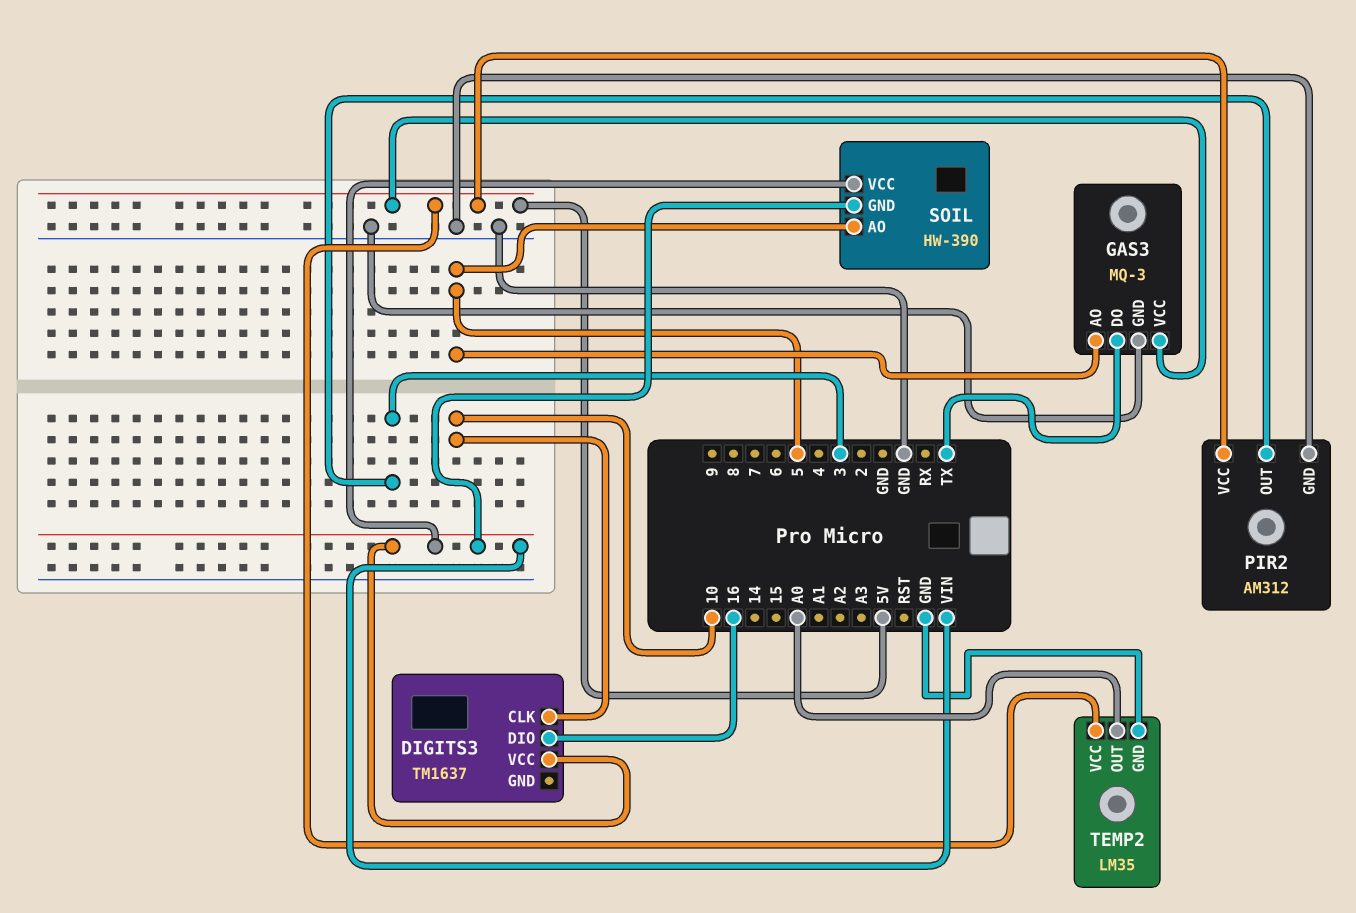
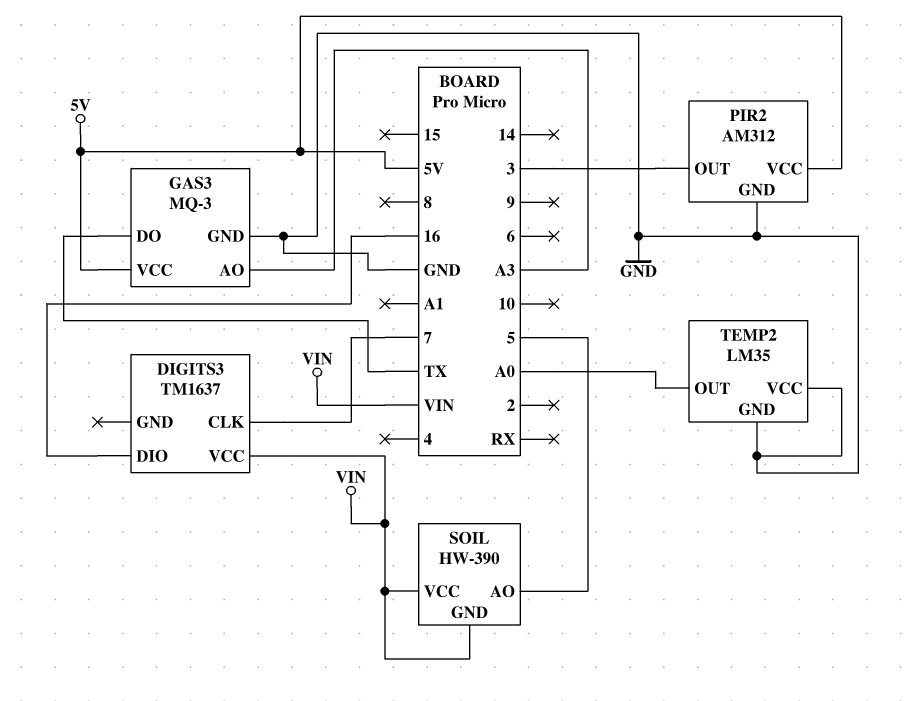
DIGITS3 pin CLK: 10 -> 7
GAS3 pin AO: 5 -> A3
TEMP2 pin VCC: 5V -> GND

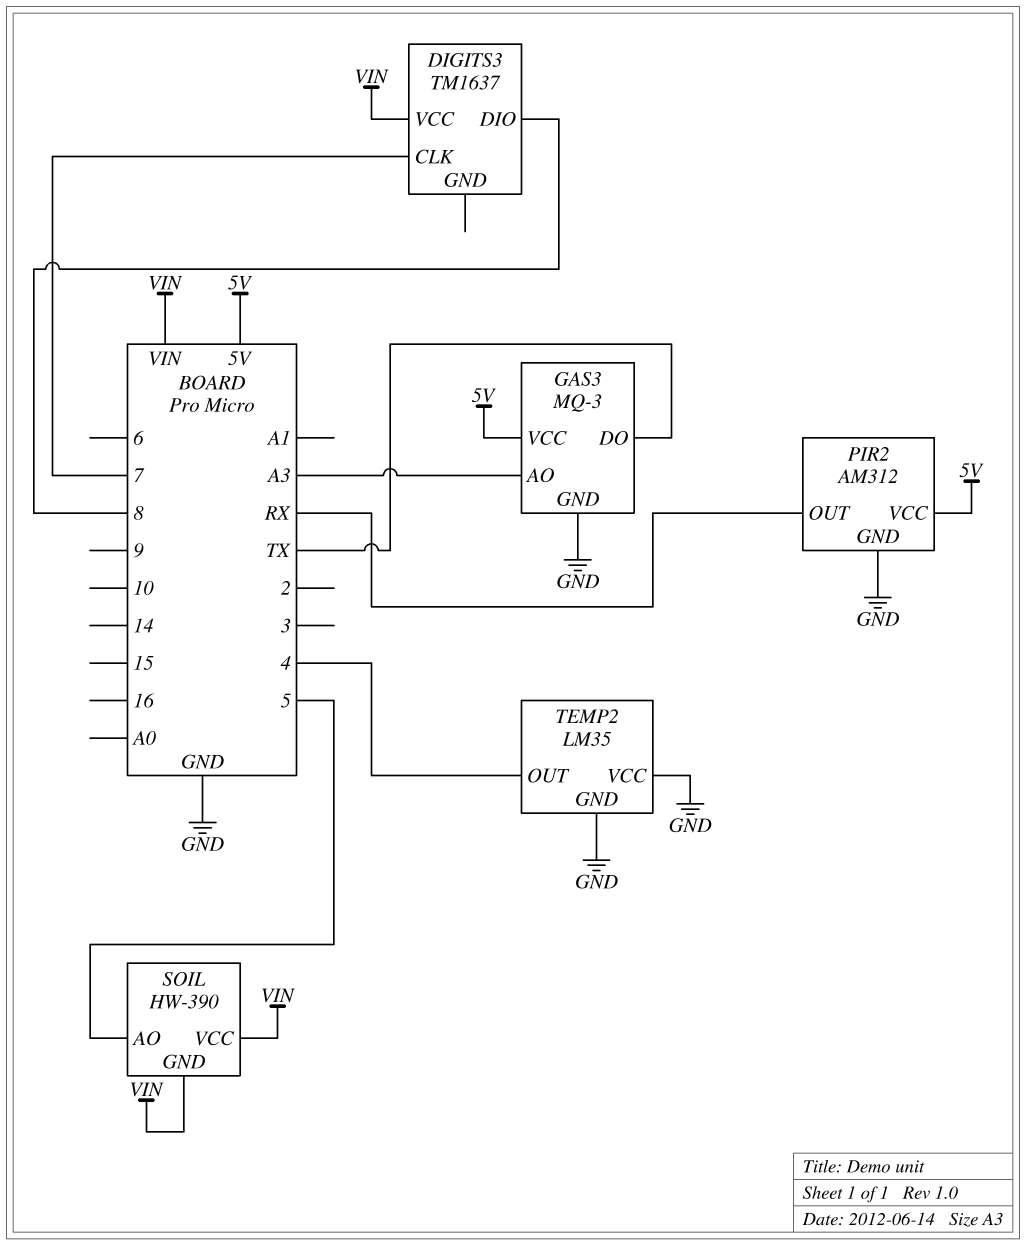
DIGITS3 pin DIO: 16 -> 8
PIR2 pin OUT: 3 -> RX
TEMP2 pin OUT: A0 -> 4

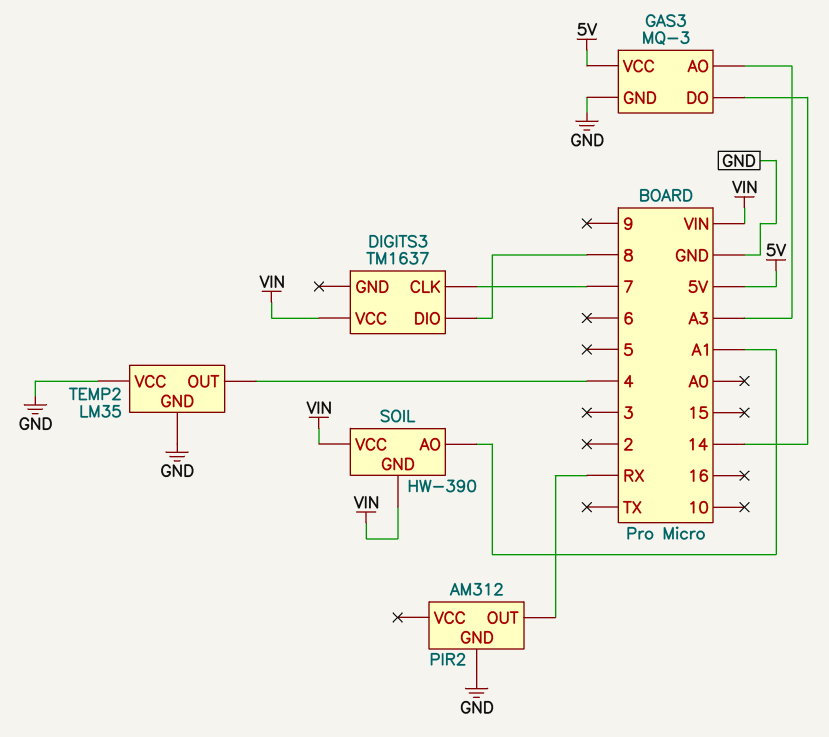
GAS3 pin DO: TX -> 14
PIR2 pin VCC: 5V -> none
SOIL pin AO: 5 -> A1

